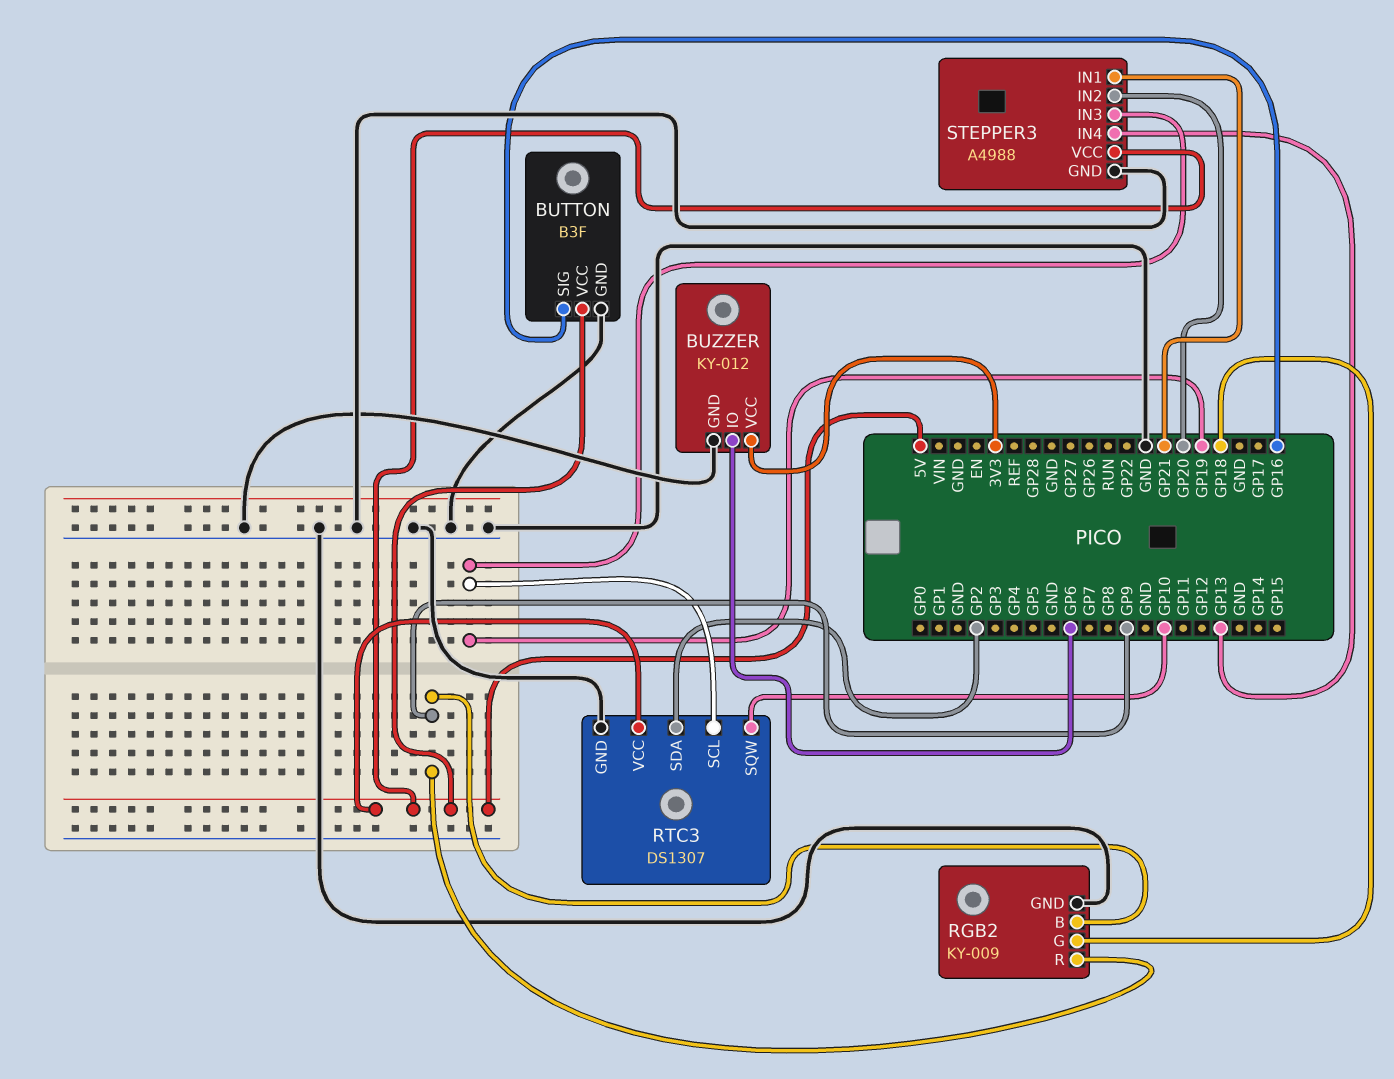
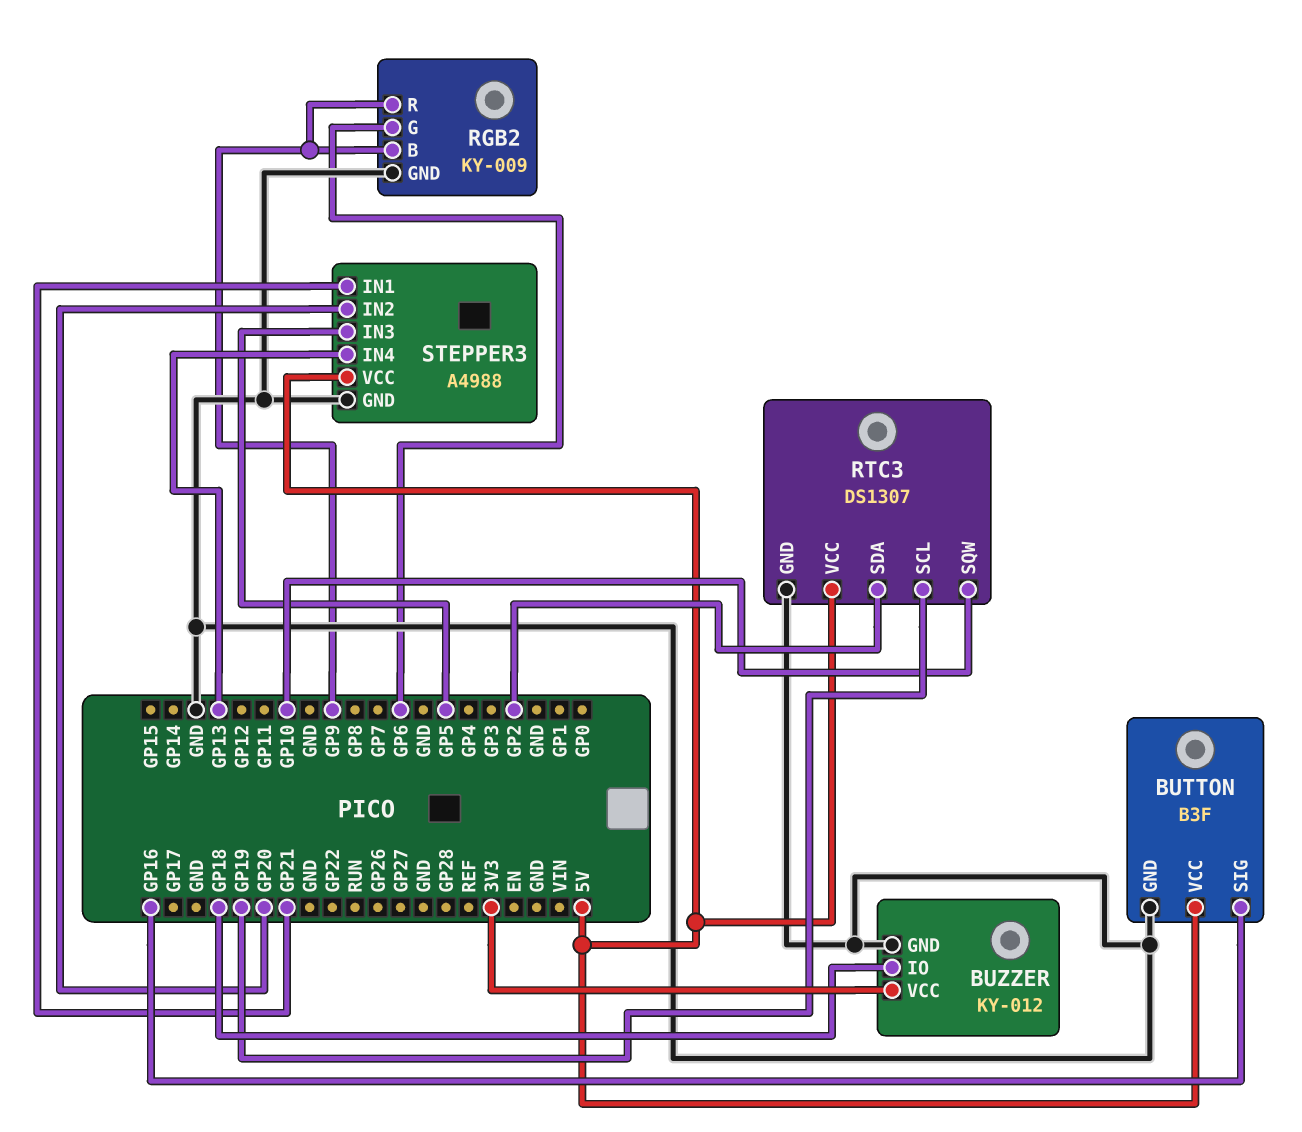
BUZZER pin IO: GP6 -> GP18
RGB2 pin G: GP18 -> GP6
STEPPER3 pin IN3: GP19 -> GP5

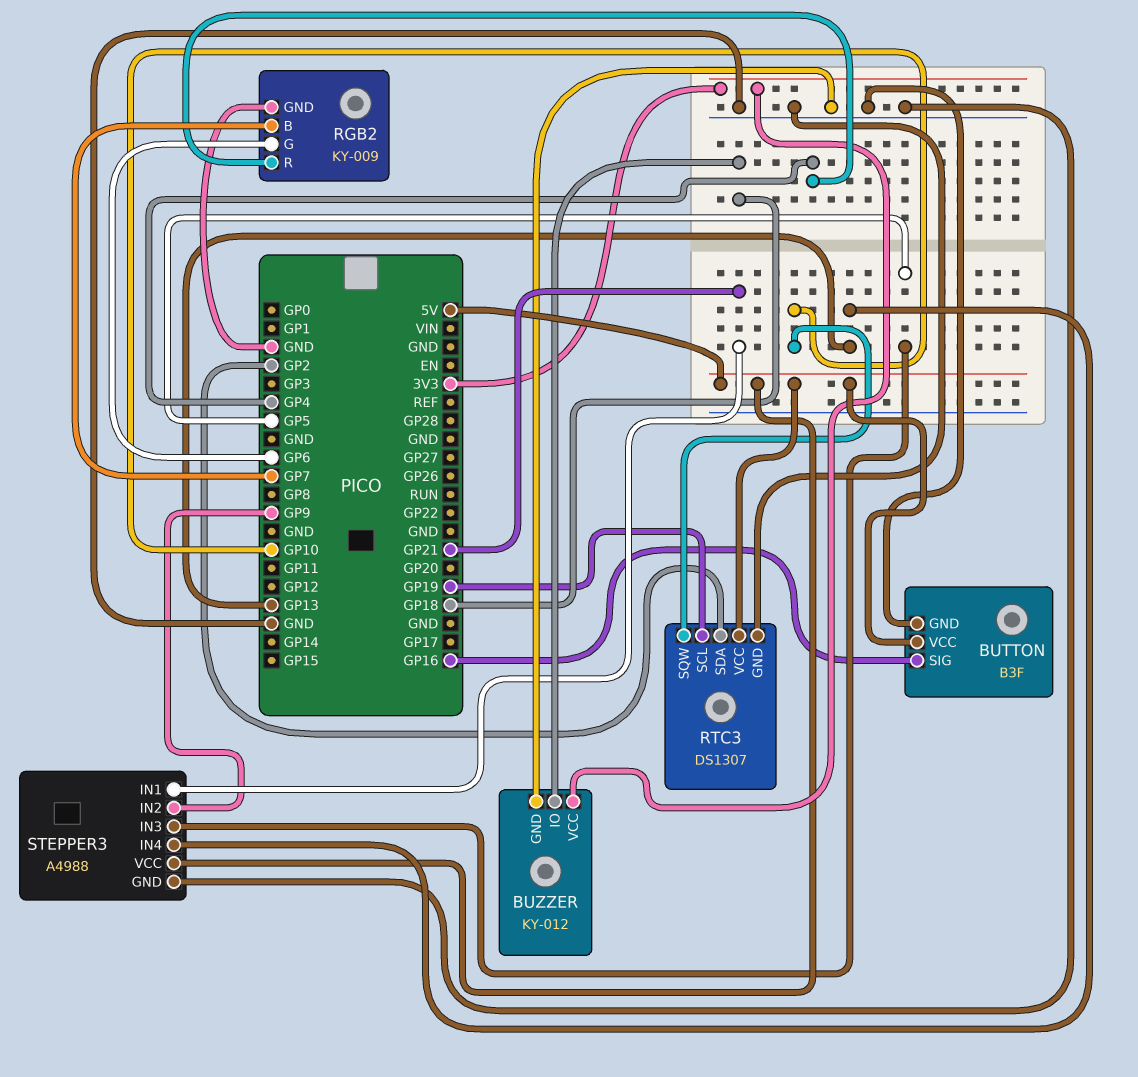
RGB2 pin B: GP9 -> GP7
RGB2 pin R: GP9 -> GP4
STEPPER3 pin IN2: GP20 -> GP9

